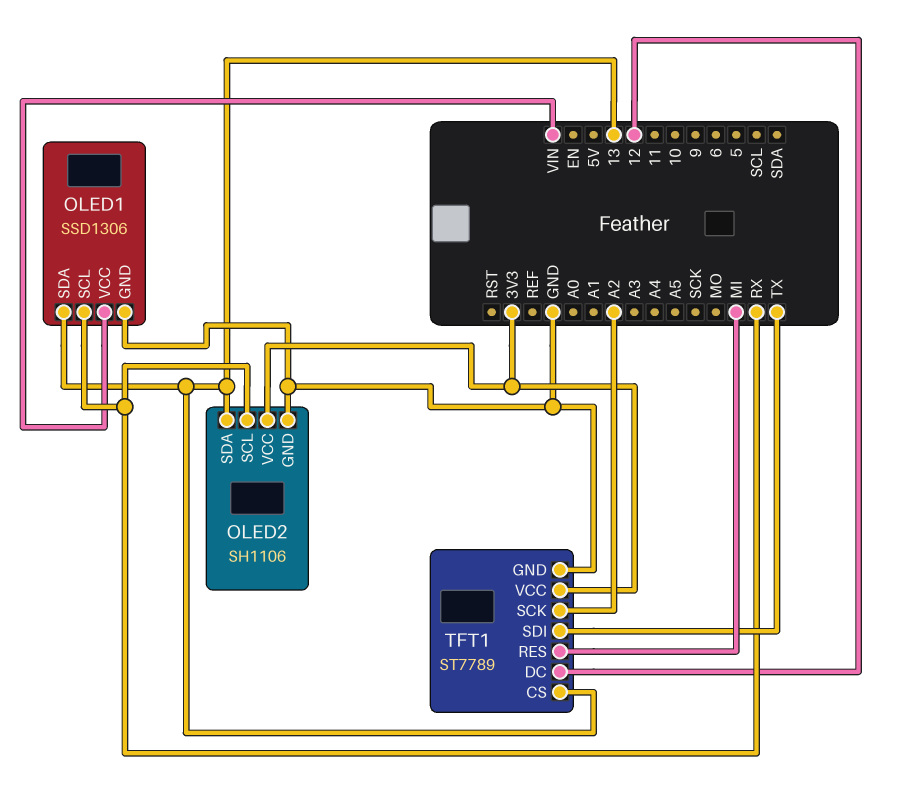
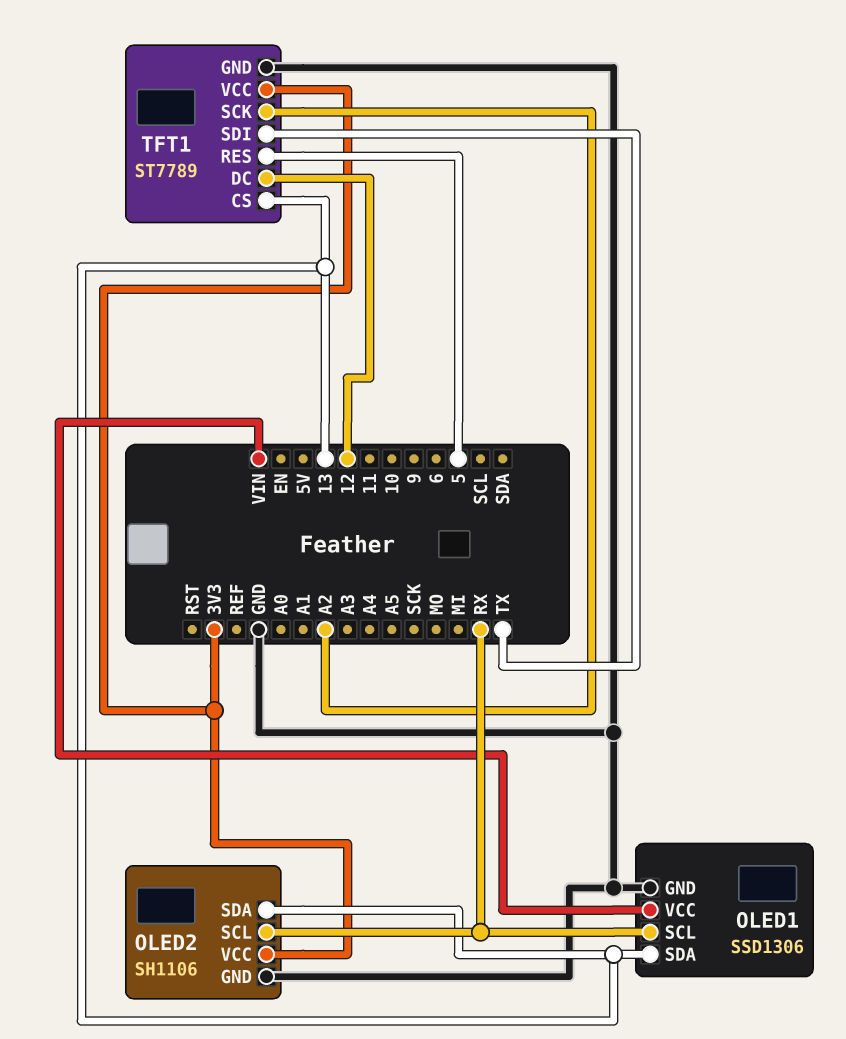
TFT1 pin RES: MI -> 5

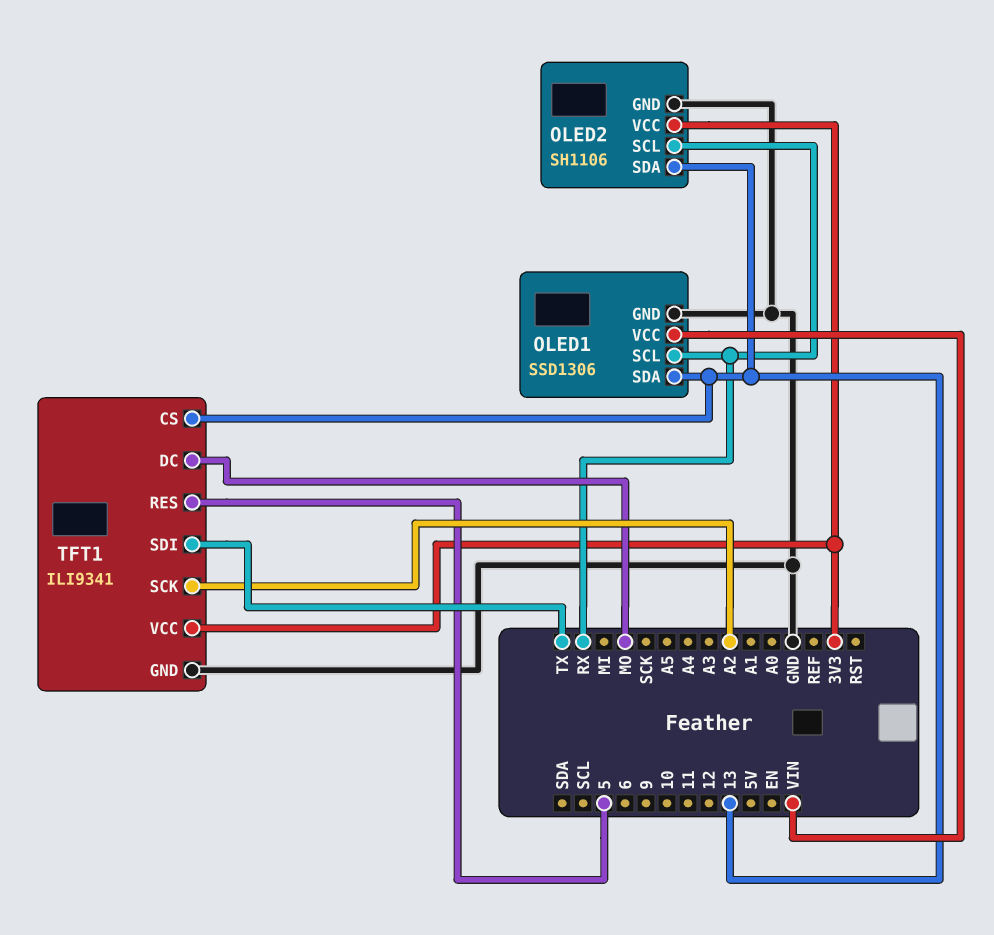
TFT1: ST7789 -> ILI9341
TFT1 pin DC: 12 -> MO

